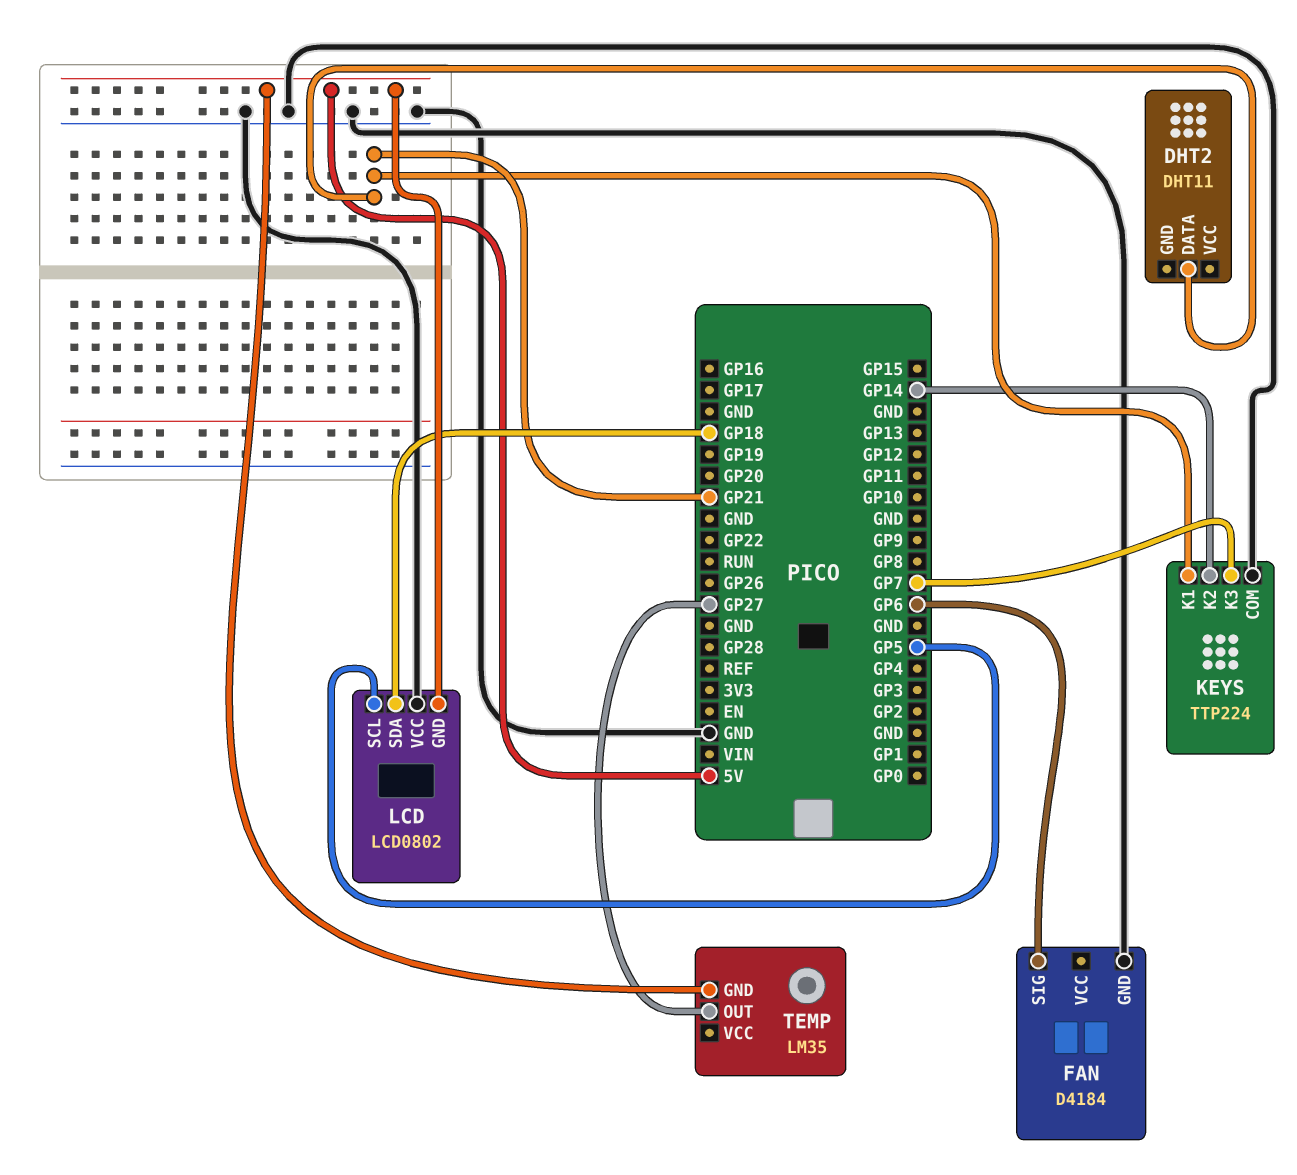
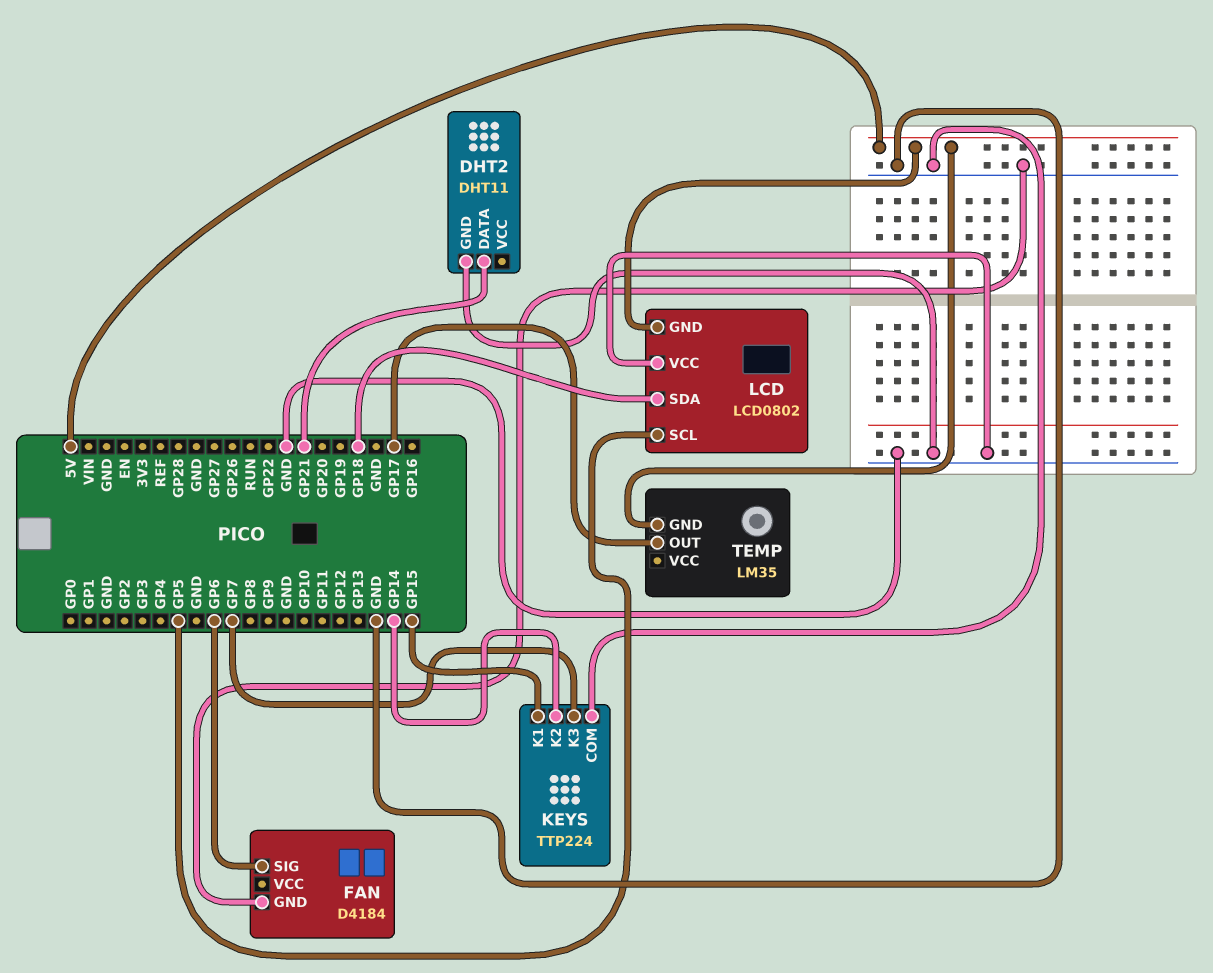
DHT2 pin GND: none -> GND
KEYS pin K1: GP21 -> GP15
TEMP pin OUT: GP27 -> GP17

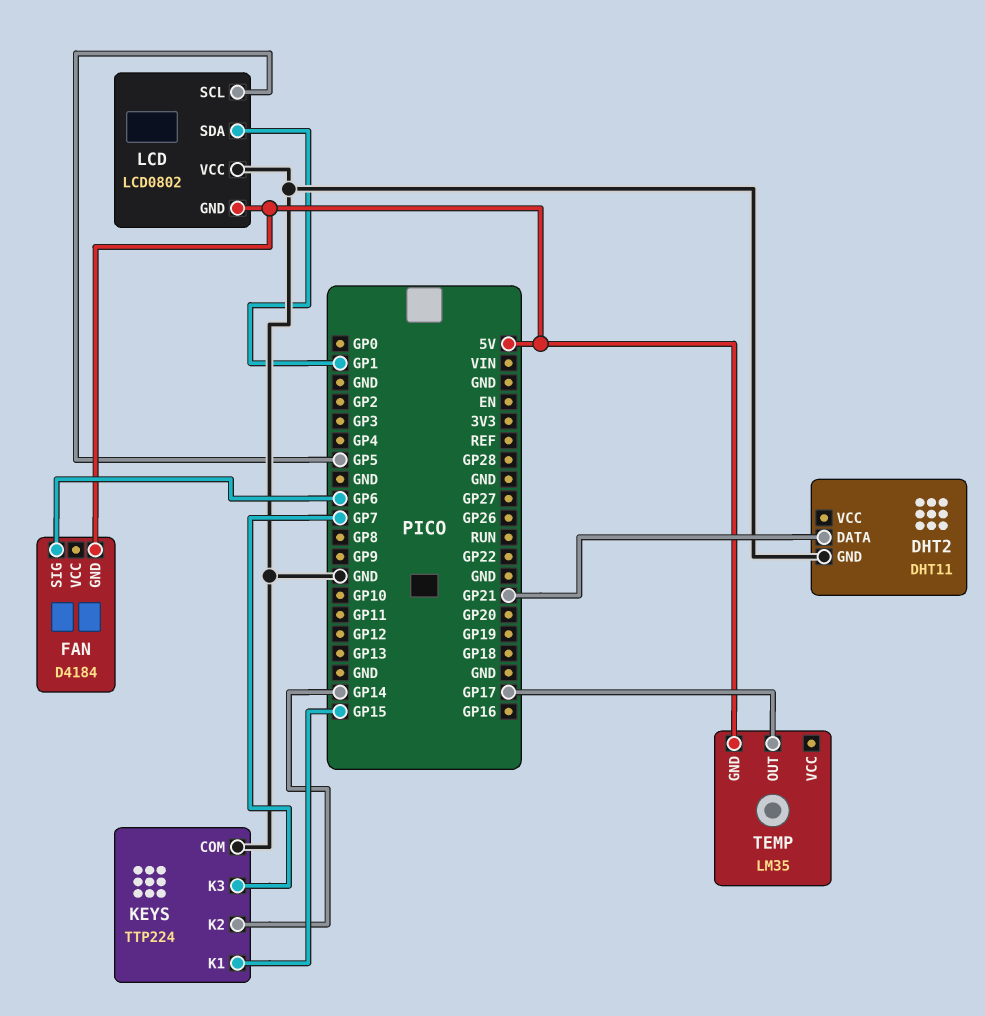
FAN pin GND: GND -> 5V
LCD pin SDA: GP18 -> GP1

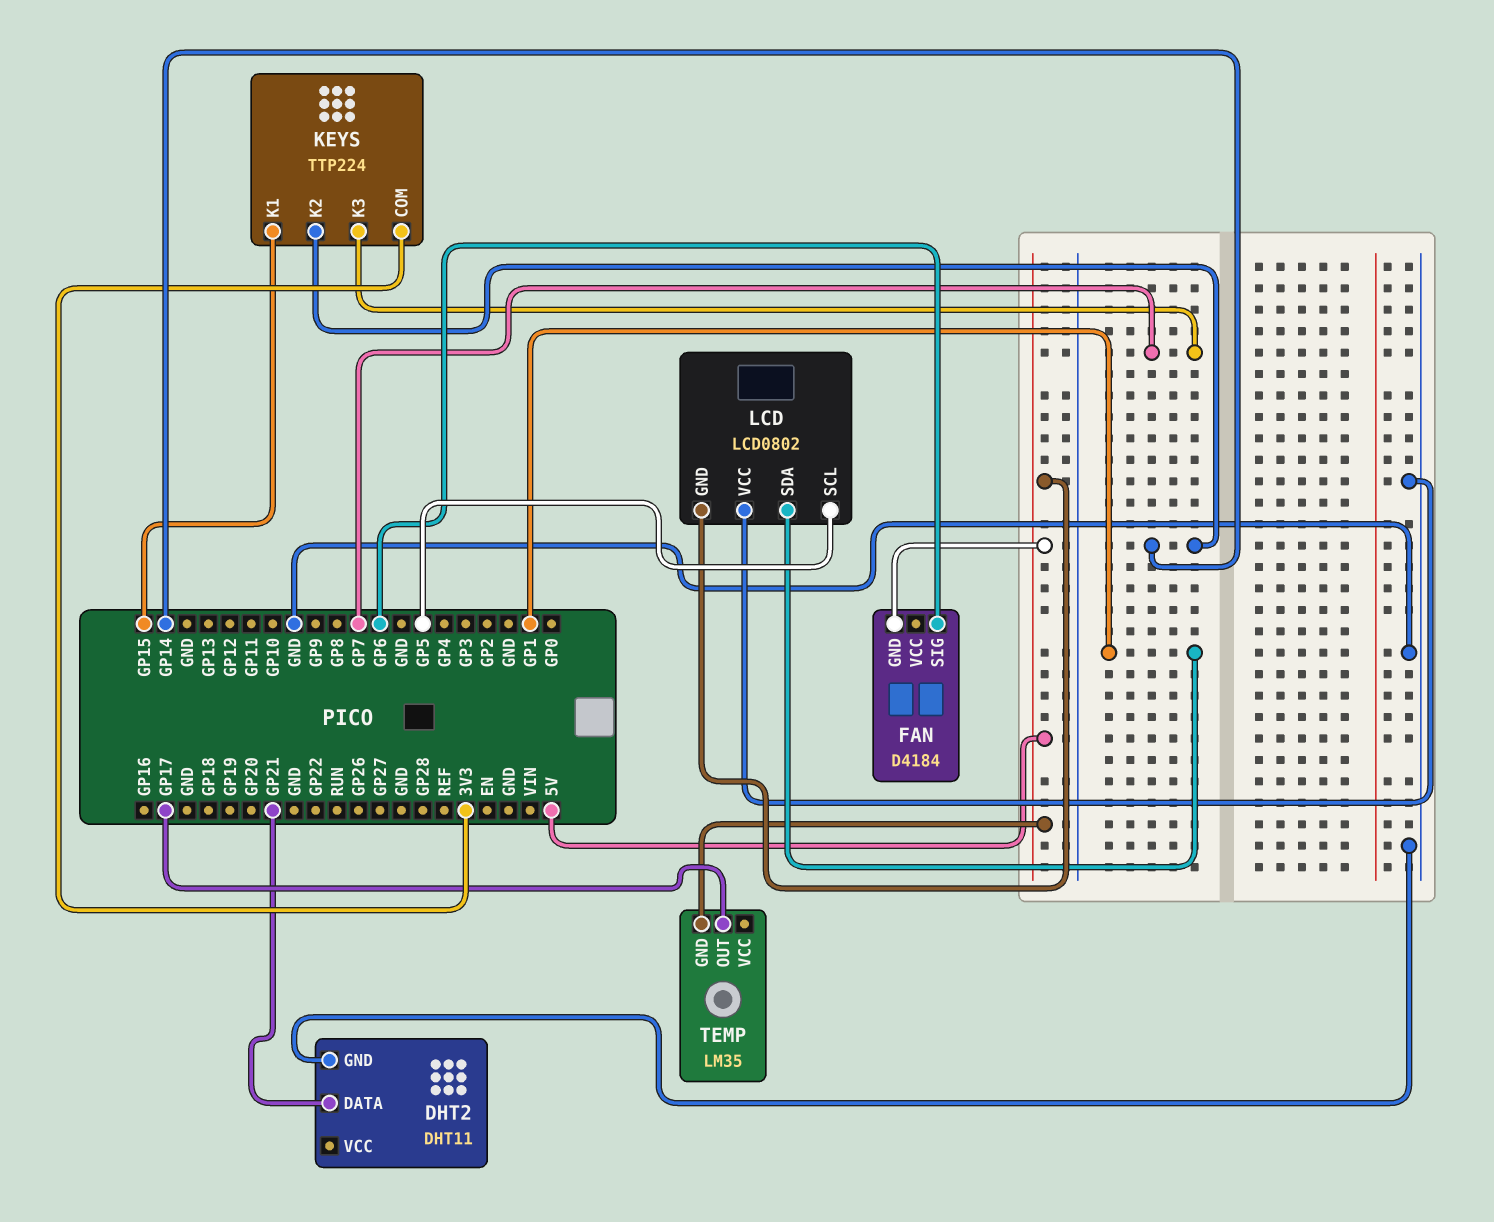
KEYS pin COM: GND -> 3V3

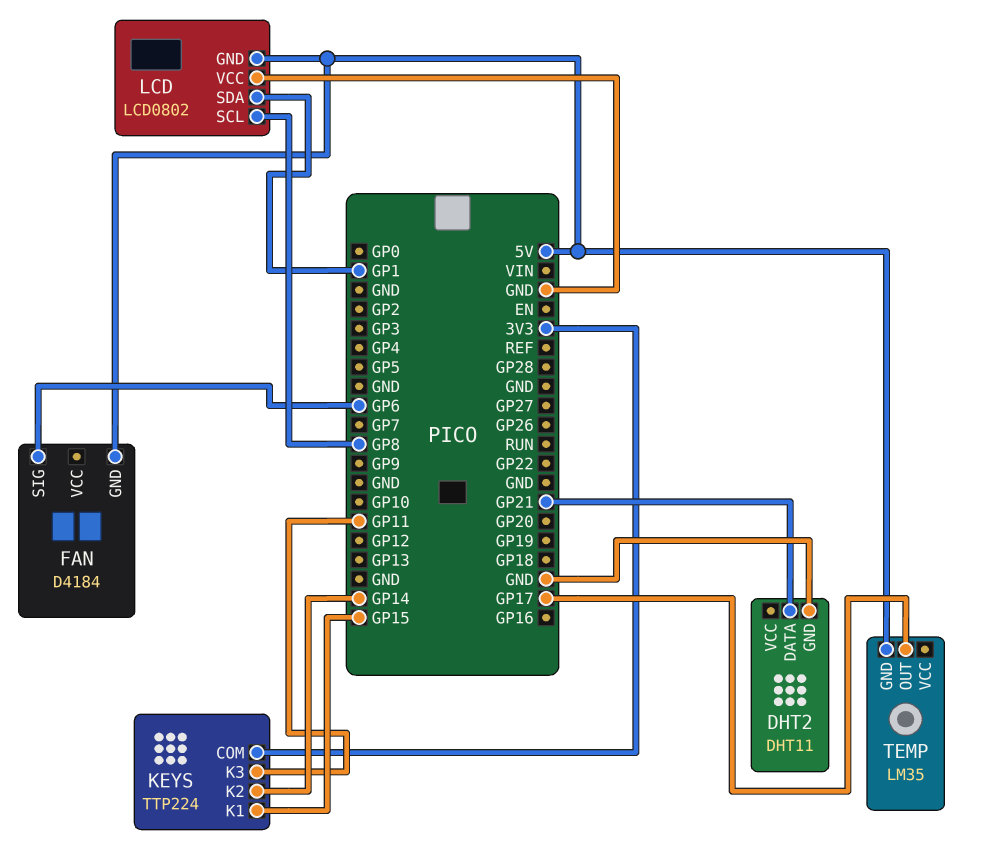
KEYS pin K3: GP7 -> GP11
LCD pin SCL: GP5 -> GP8

